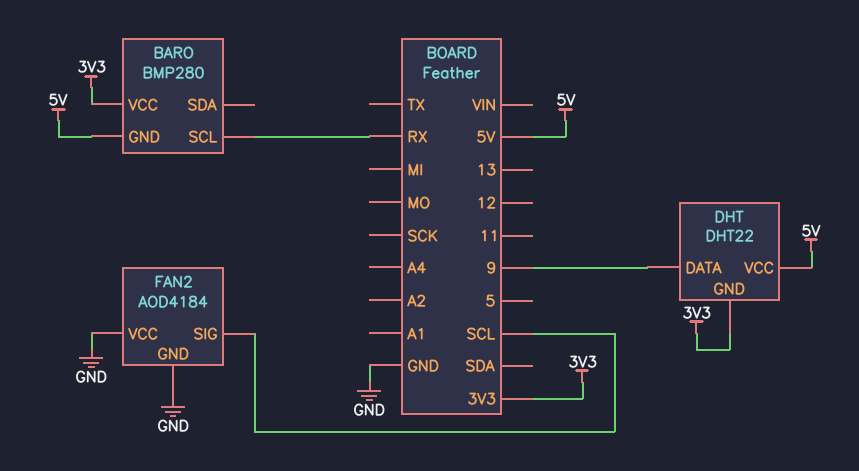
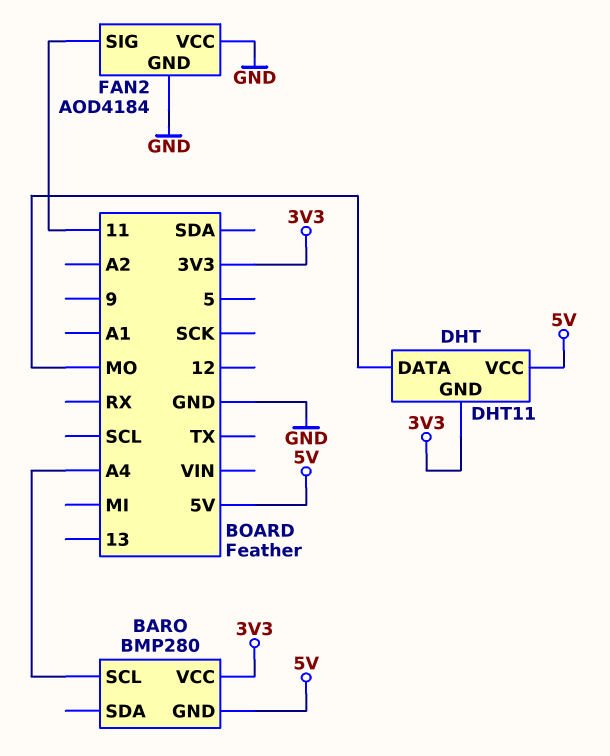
BARO pin SCL: RX -> A4
DHT: DHT22 -> DHT11
DHT pin DATA: 9 -> MO
FAN2 pin SIG: SCL -> 11

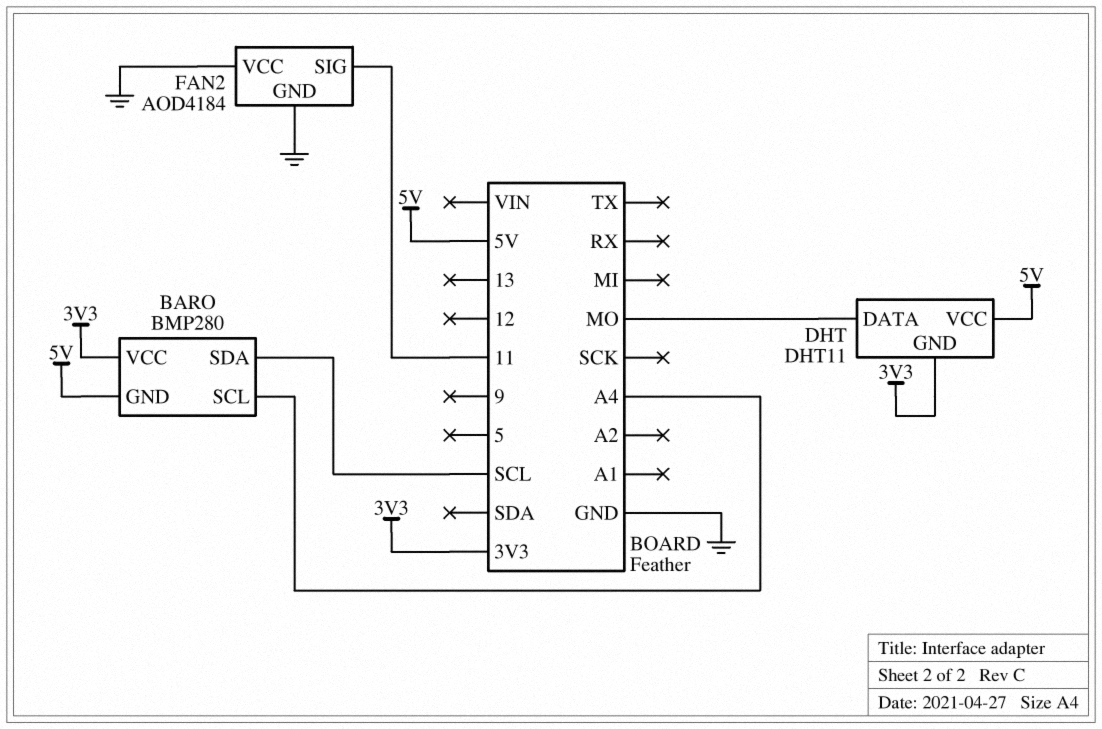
BARO pin SDA: none -> SCL

